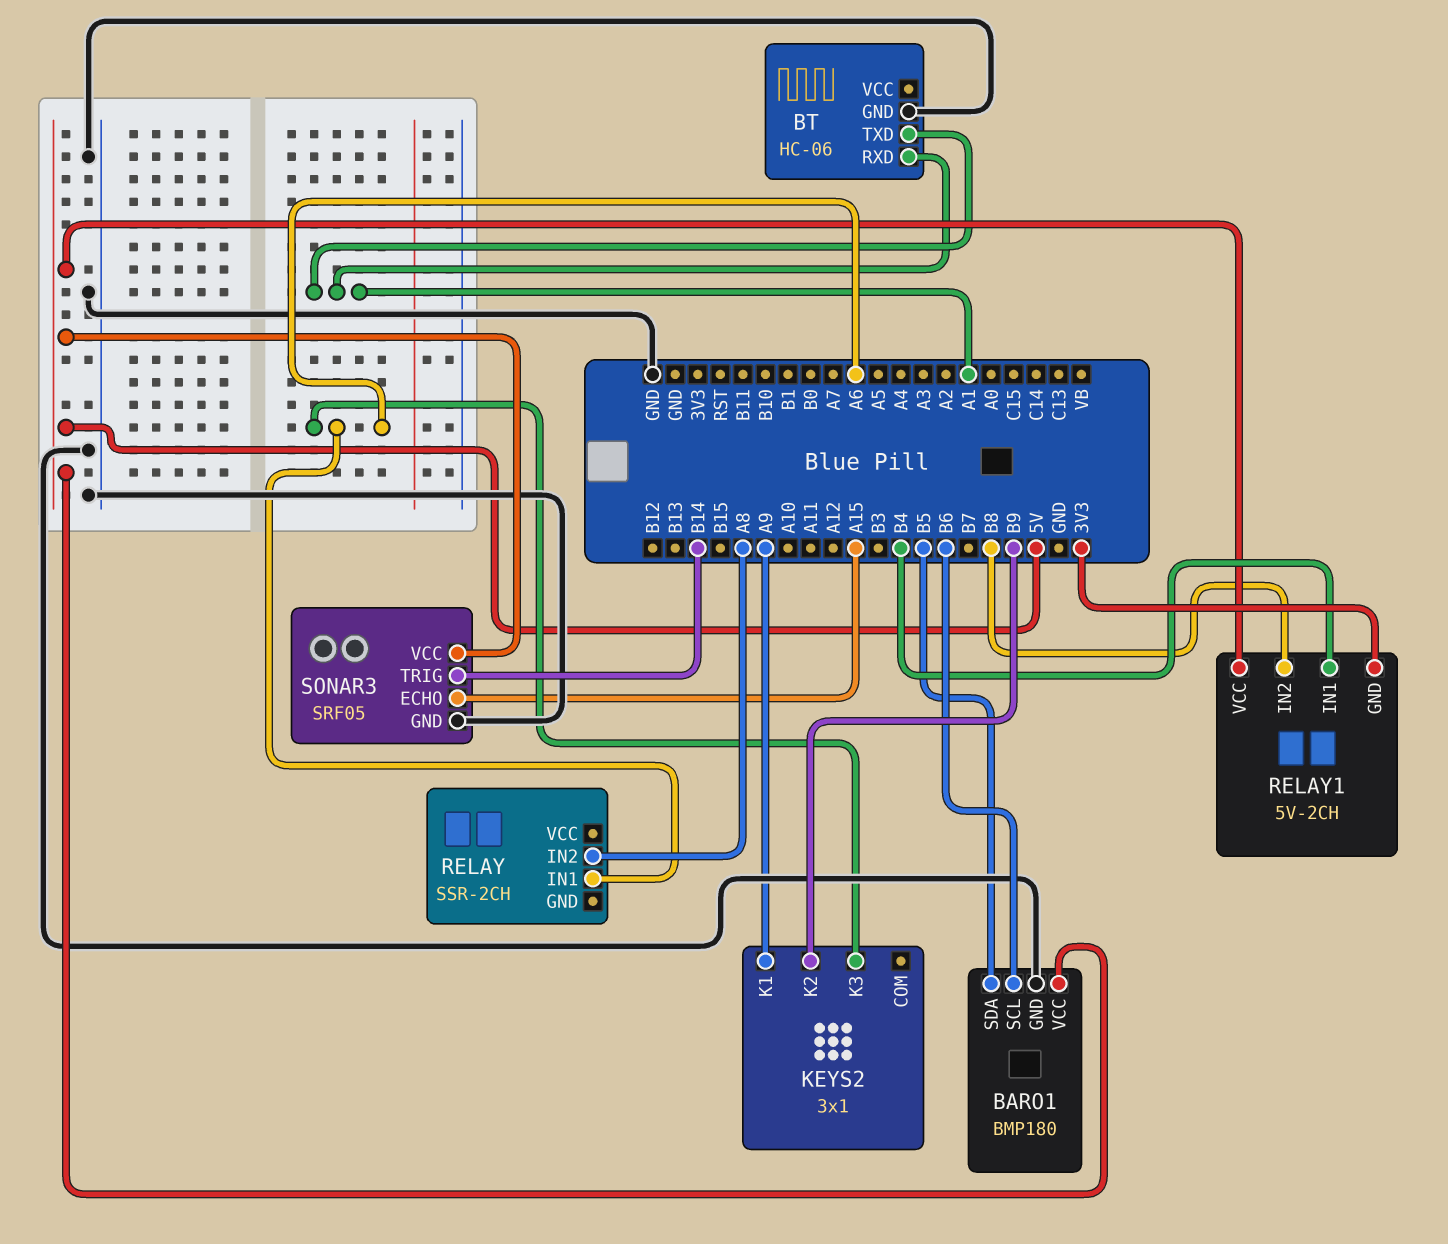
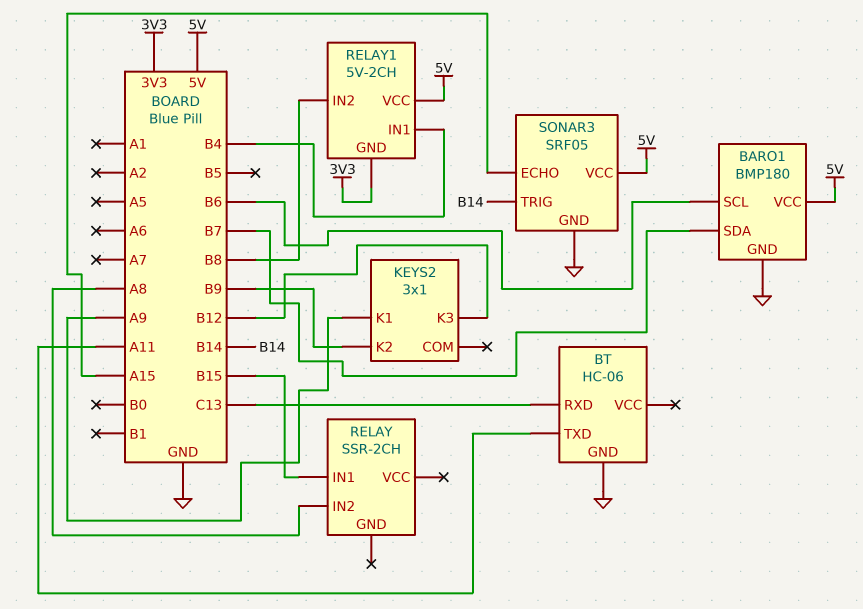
BARO1 pin SDA: B5 -> B7
BT pin RXD: A1 -> C13
BT pin TXD: A1 -> A11
KEYS2 pin K3: A6 -> B12
RELAY pin IN1: A6 -> B15

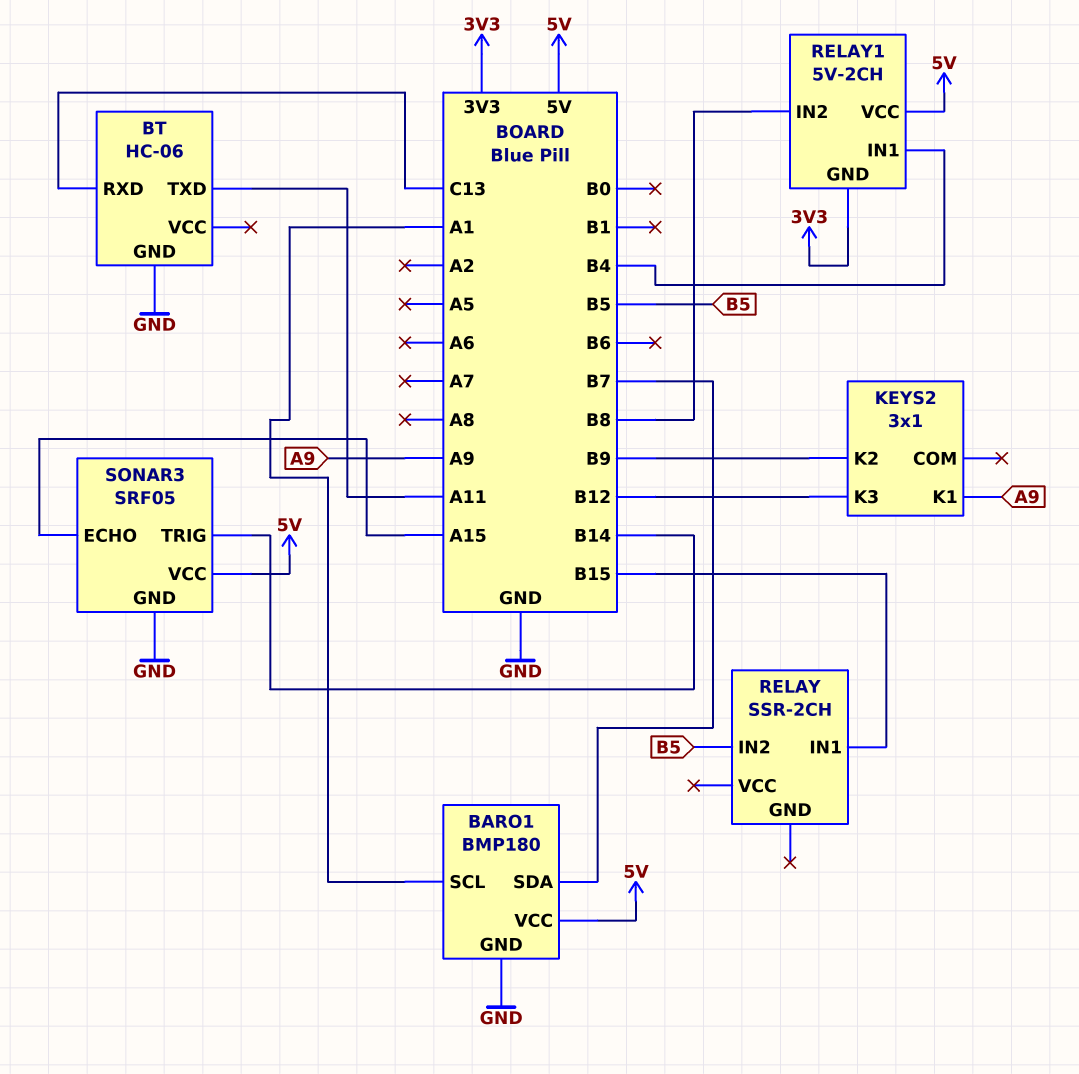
BARO1 pin SCL: B6 -> A1
RELAY pin IN2: A8 -> B5

